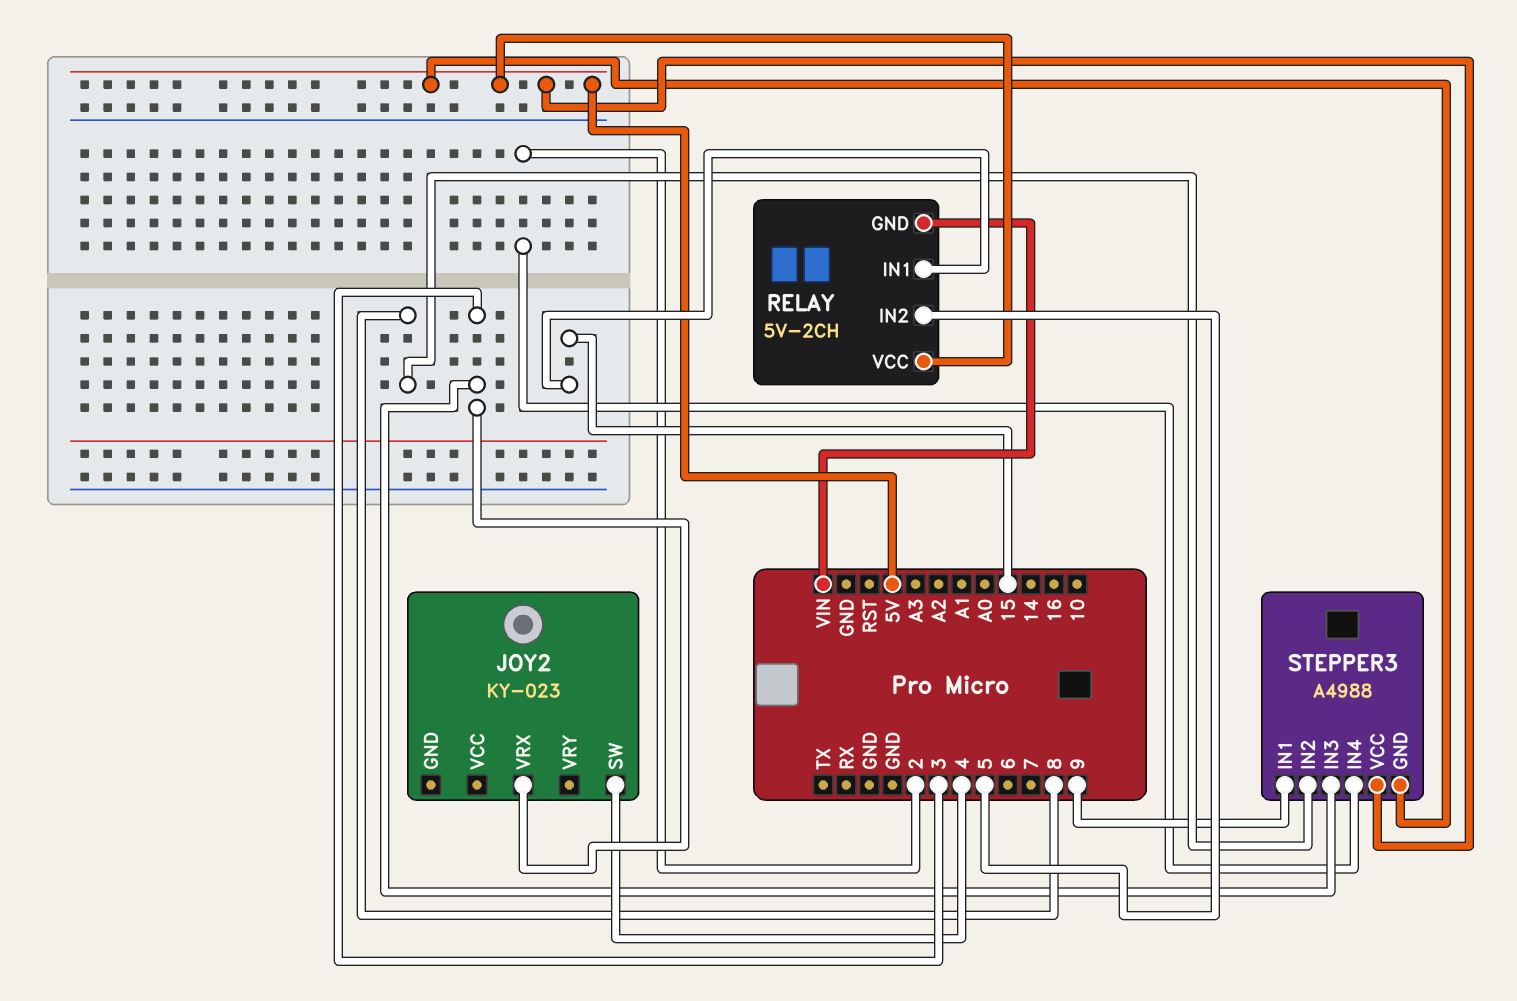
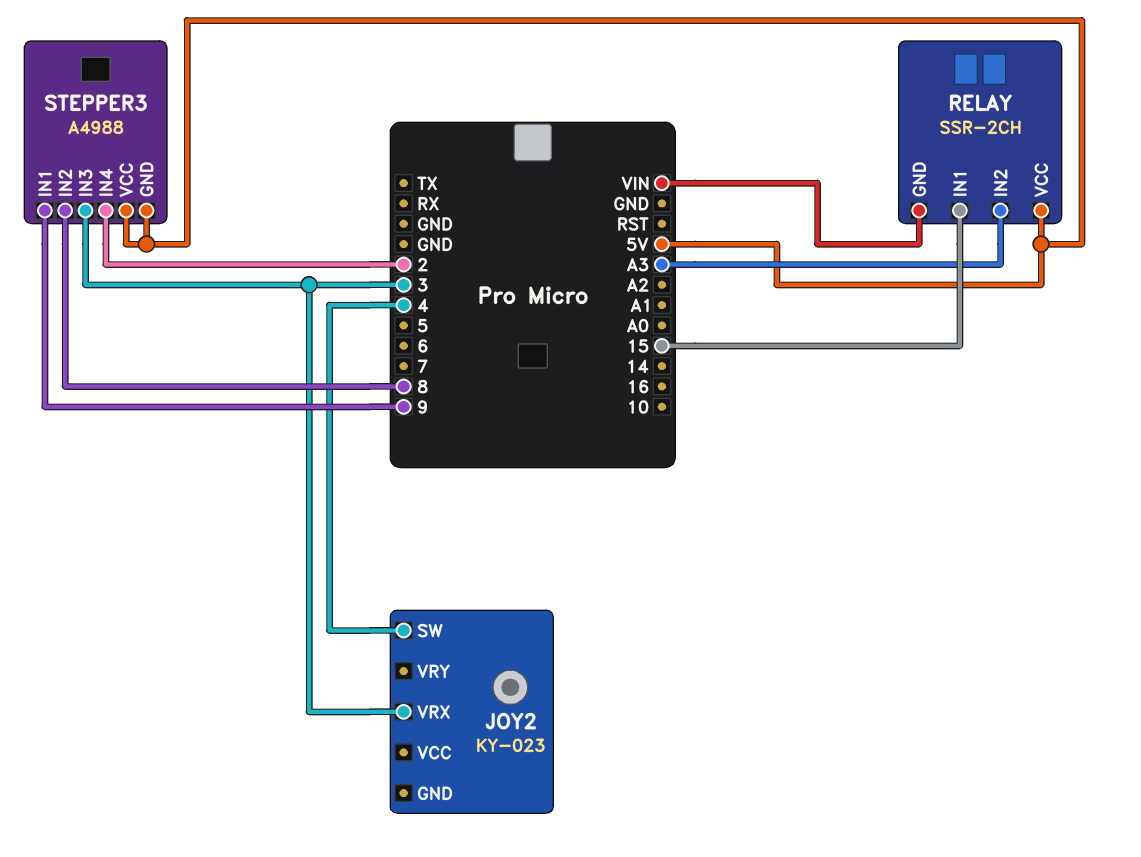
RELAY: 5V-2CH -> SSR-2CH
RELAY pin IN2: 5 -> A3

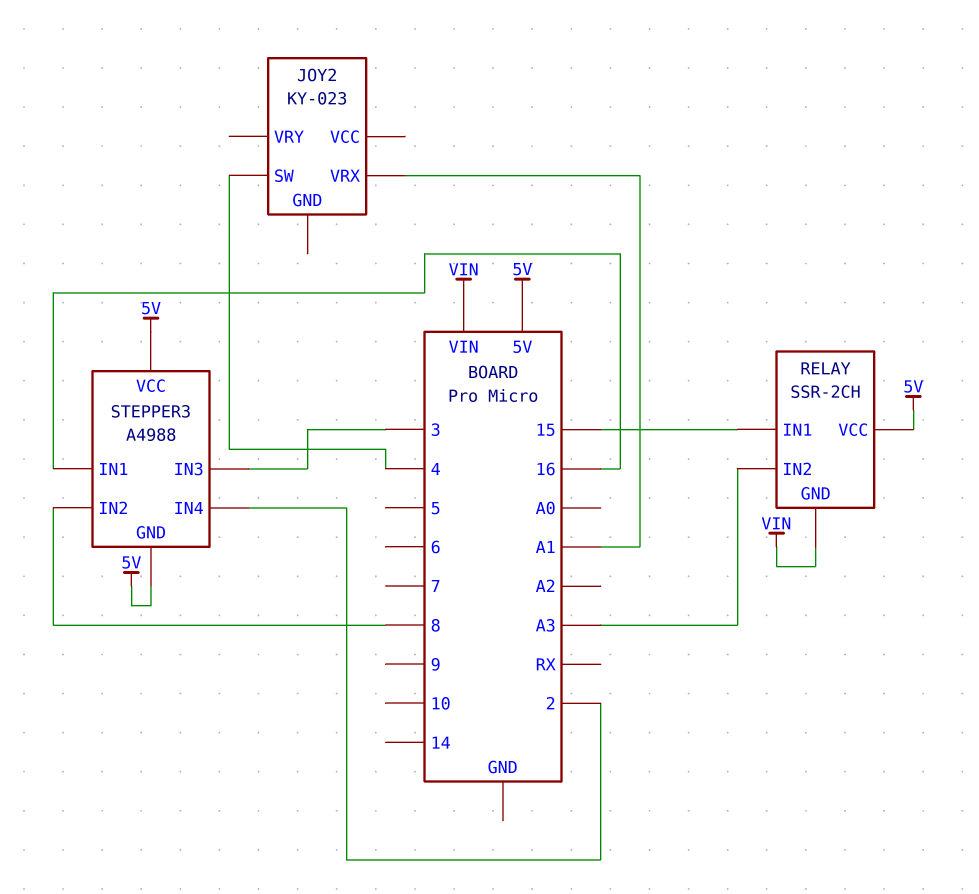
JOY2 pin VRX: 3 -> A1
STEPPER3 pin IN1: 9 -> 16

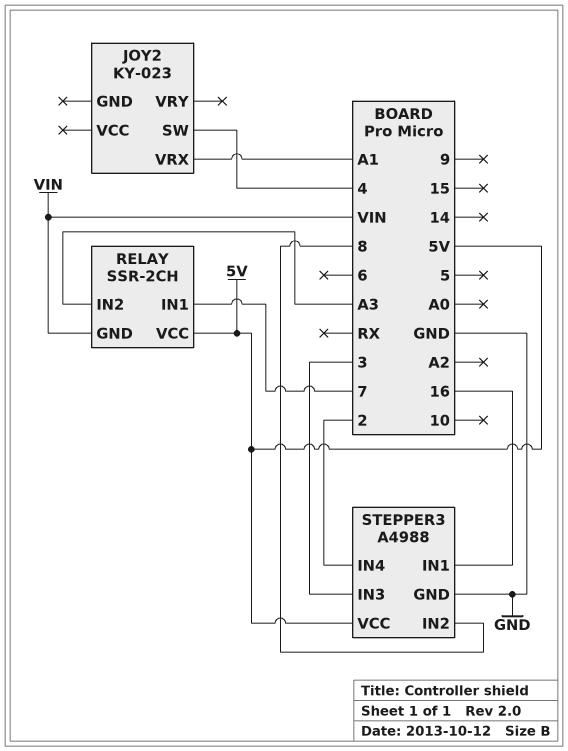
RELAY pin IN1: 15 -> 7
STEPPER3 pin GND: 5V -> GND

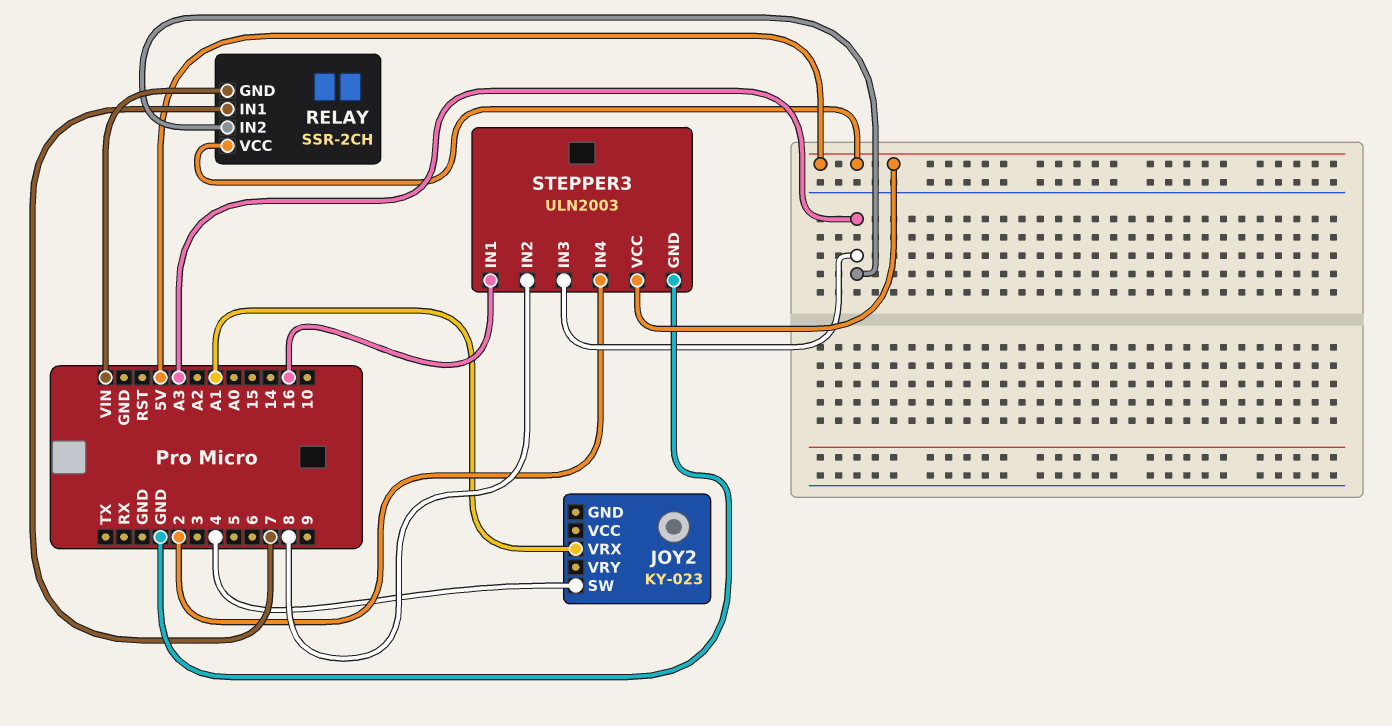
STEPPER3: A4988 -> ULN2003
STEPPER3 pin IN3: 3 -> A3

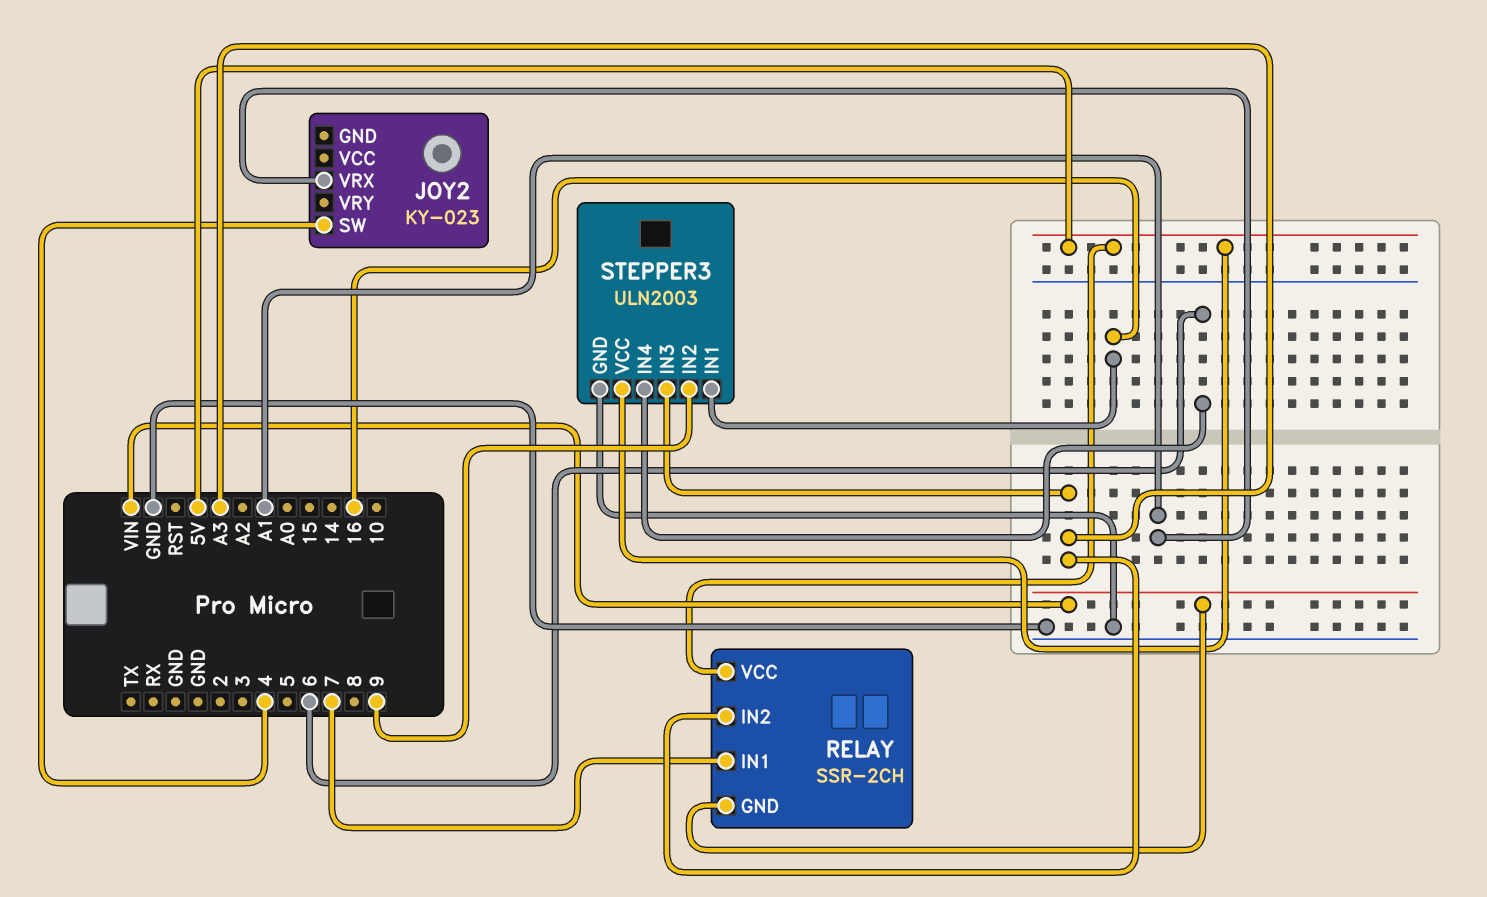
STEPPER3 pin IN2: 8 -> 9
STEPPER3 pin IN4: 2 -> 6

